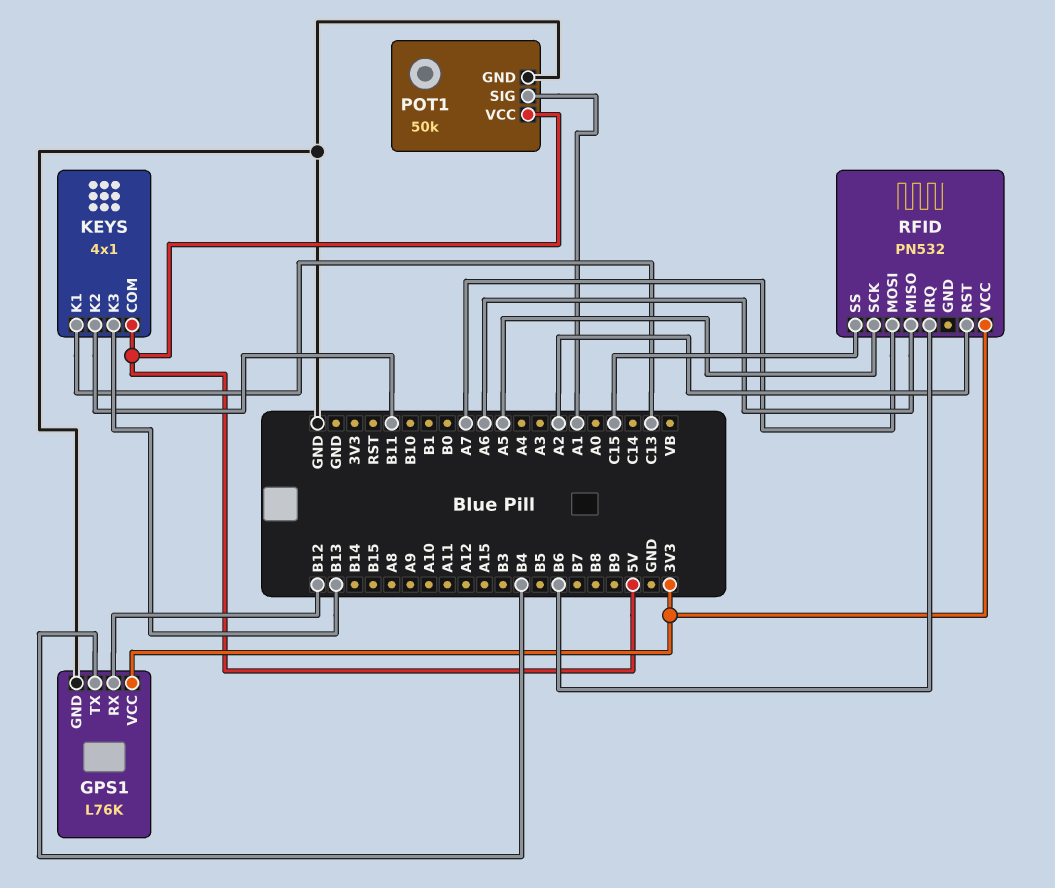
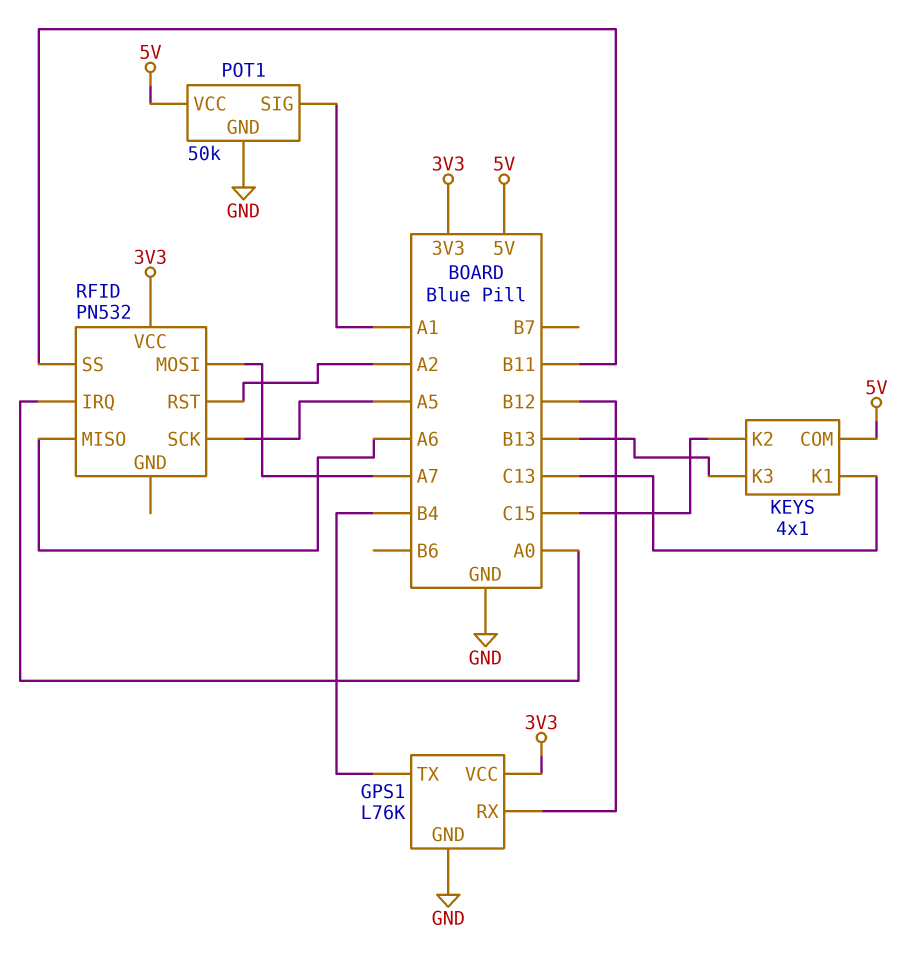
KEYS pin K2: B11 -> C15
RFID pin IRQ: B6 -> A0
RFID pin SS: C15 -> B11

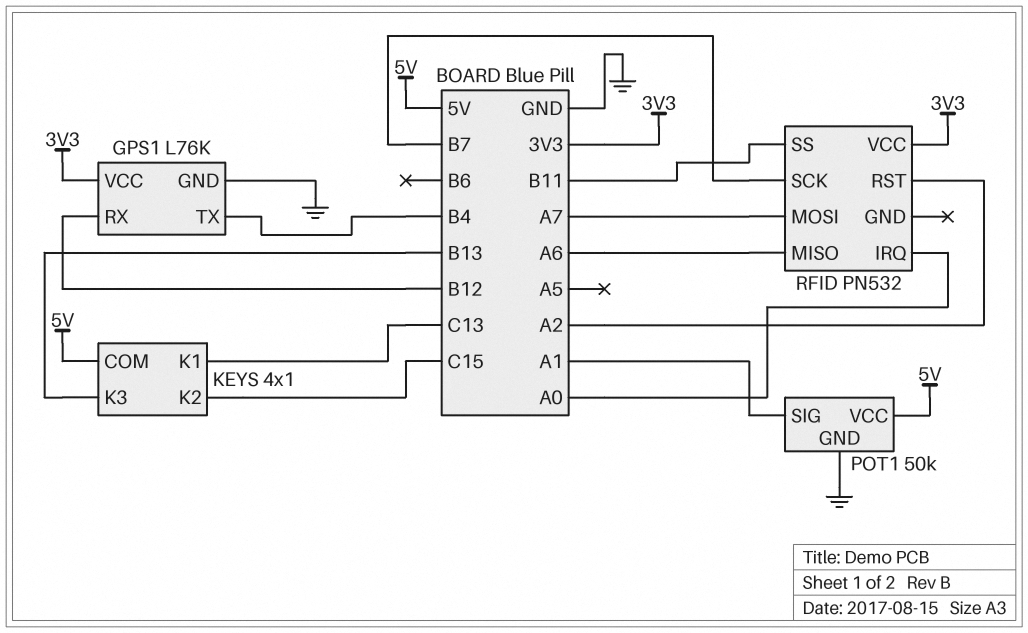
RFID pin SCK: A5 -> B7

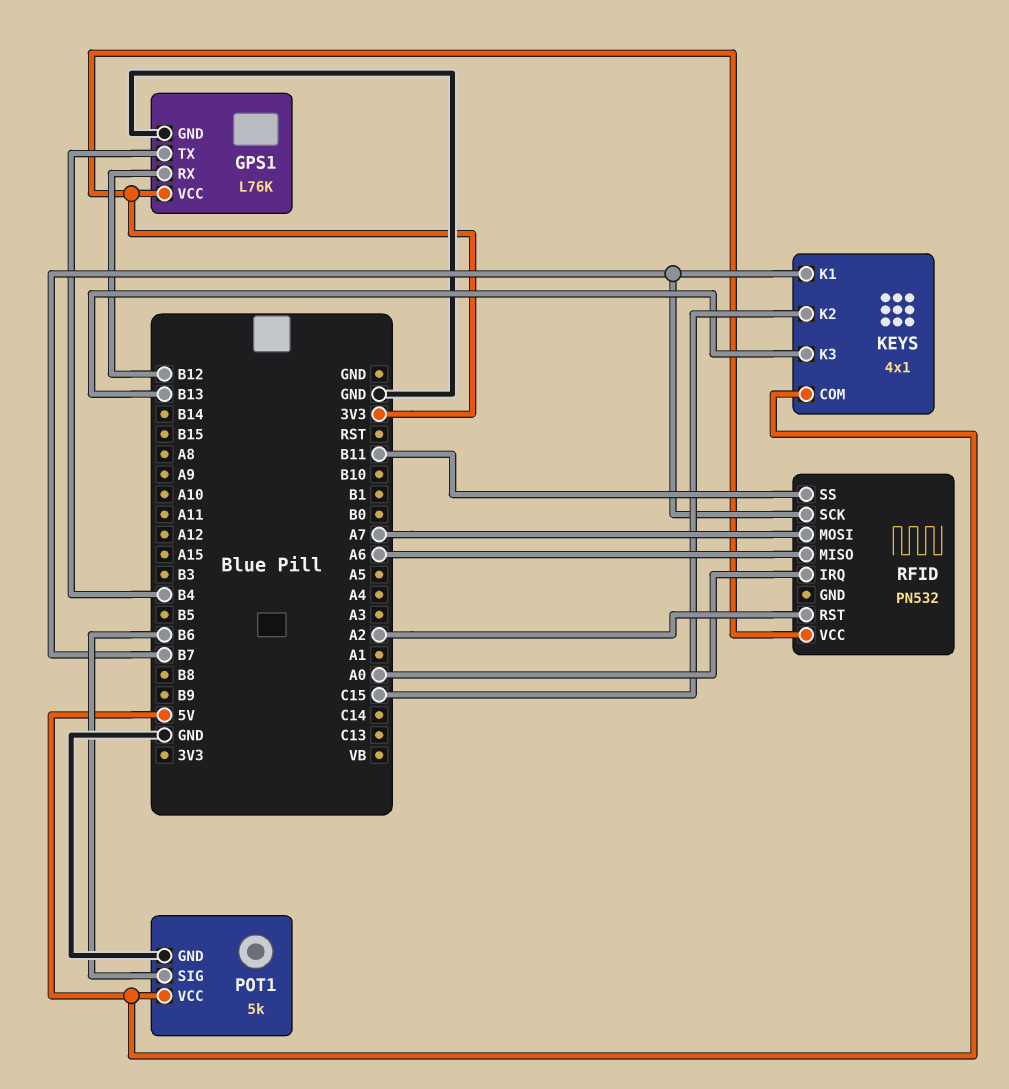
KEYS pin K1: C13 -> B7
POT1: 50k -> 5k
POT1 pin SIG: A1 -> B6

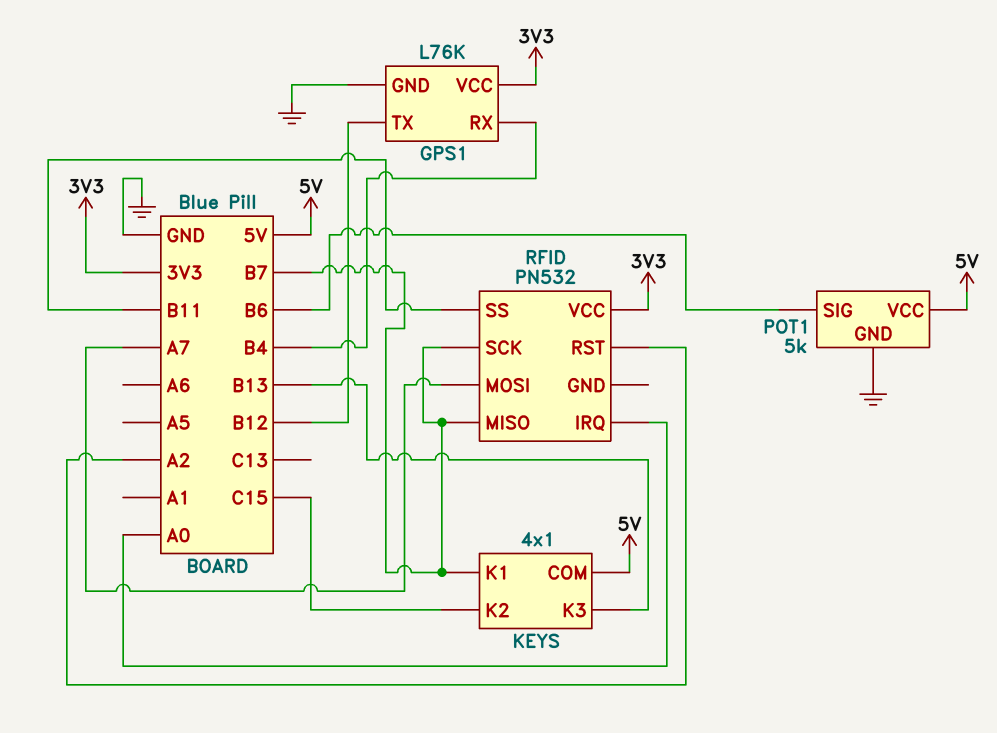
GPS1 pin RX: B12 -> B4
GPS1 pin TX: B4 -> B12
RFID pin MISO: A6 -> B7

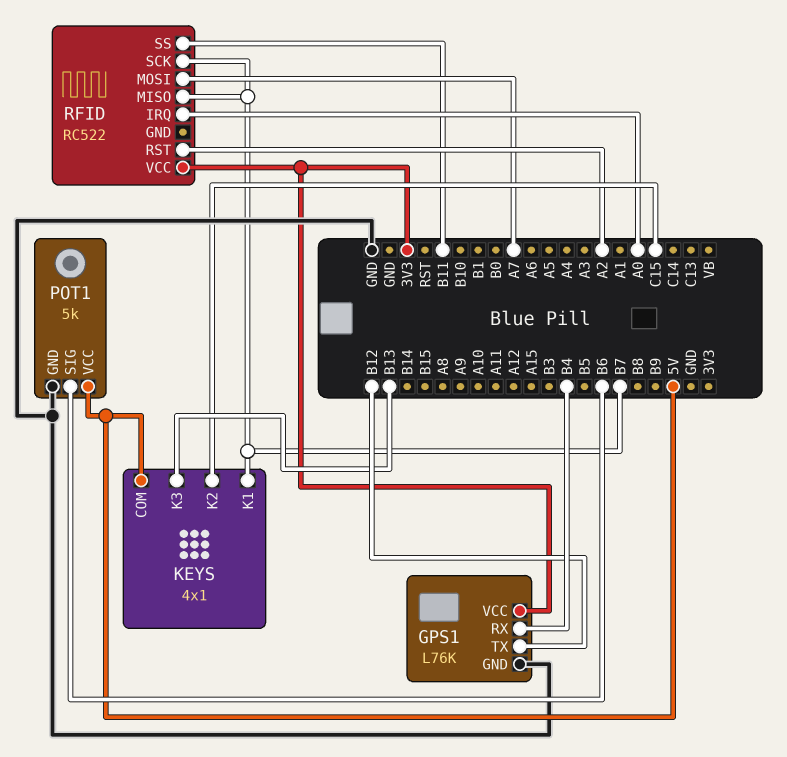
RFID: PN532 -> RC522

